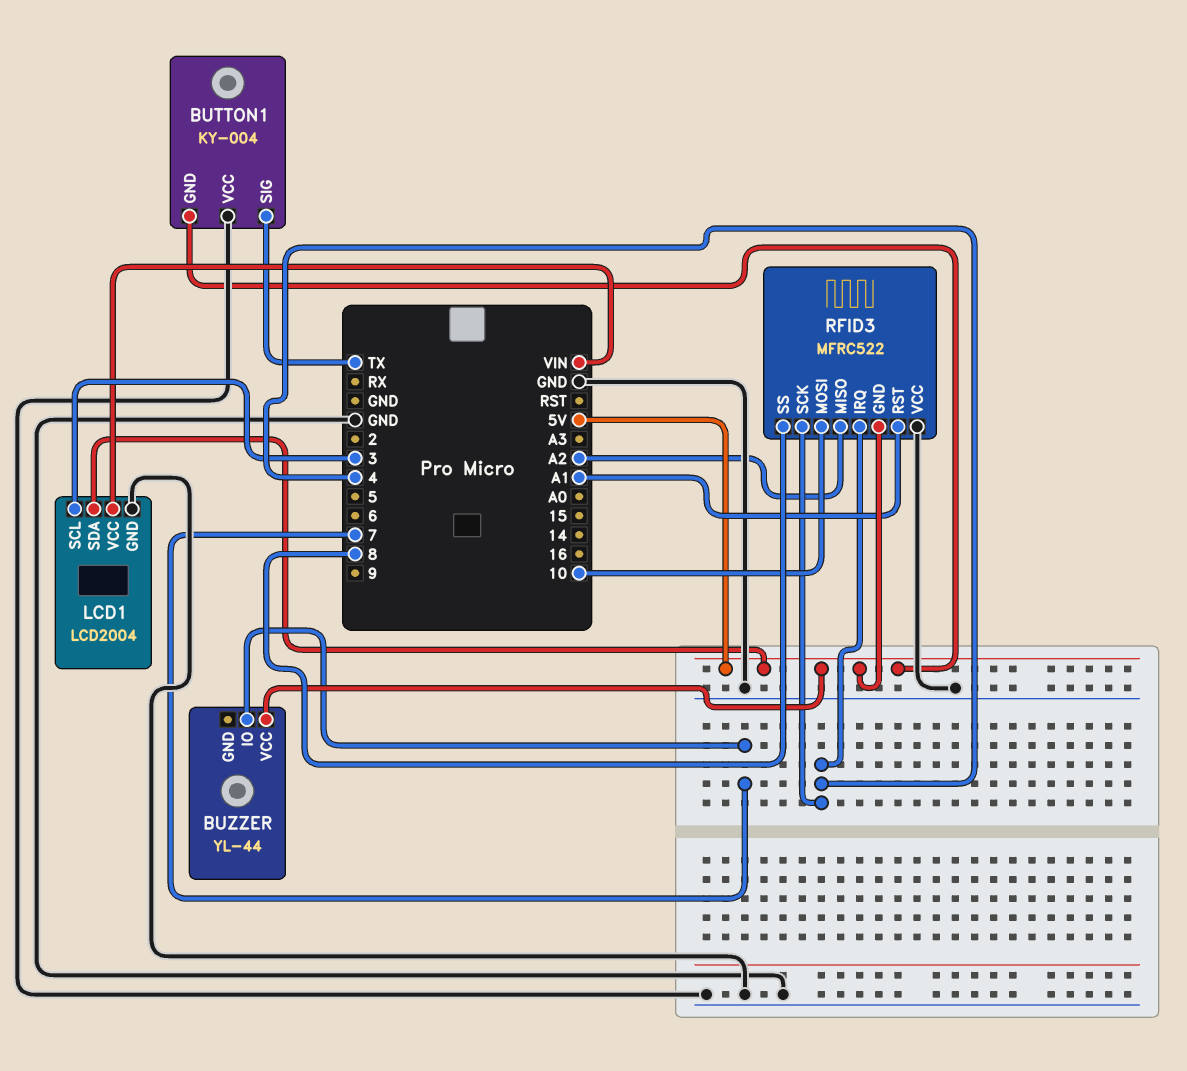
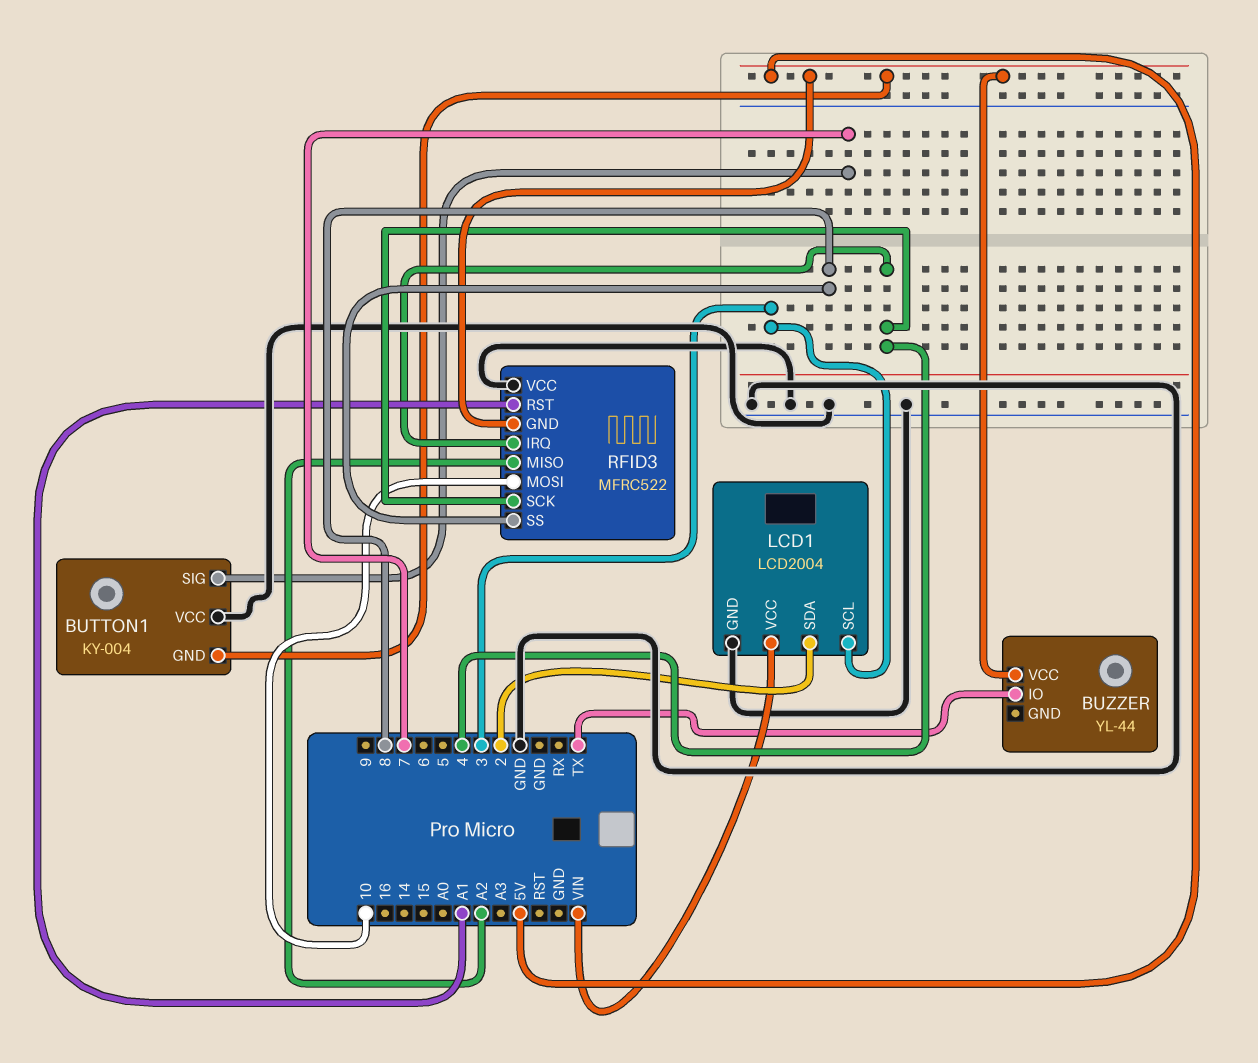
BUTTON1 pin SIG: TX -> 7
BUZZER pin IO: 7 -> TX
LCD1 pin SDA: 5V -> 2

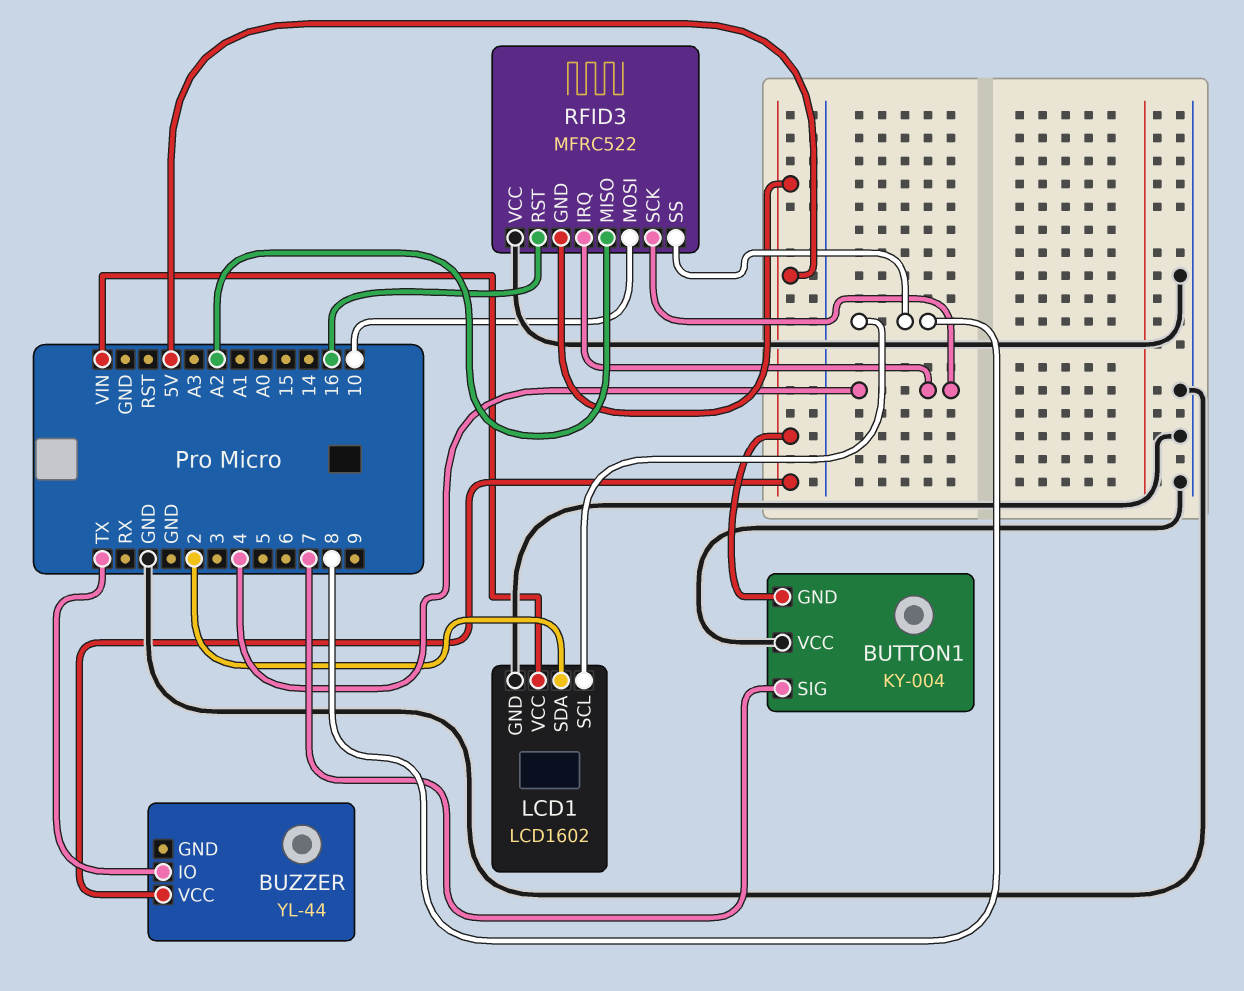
LCD1: LCD2004 -> LCD1602
LCD1 pin SCL: 3 -> 8
RFID3 pin RST: A1 -> 16

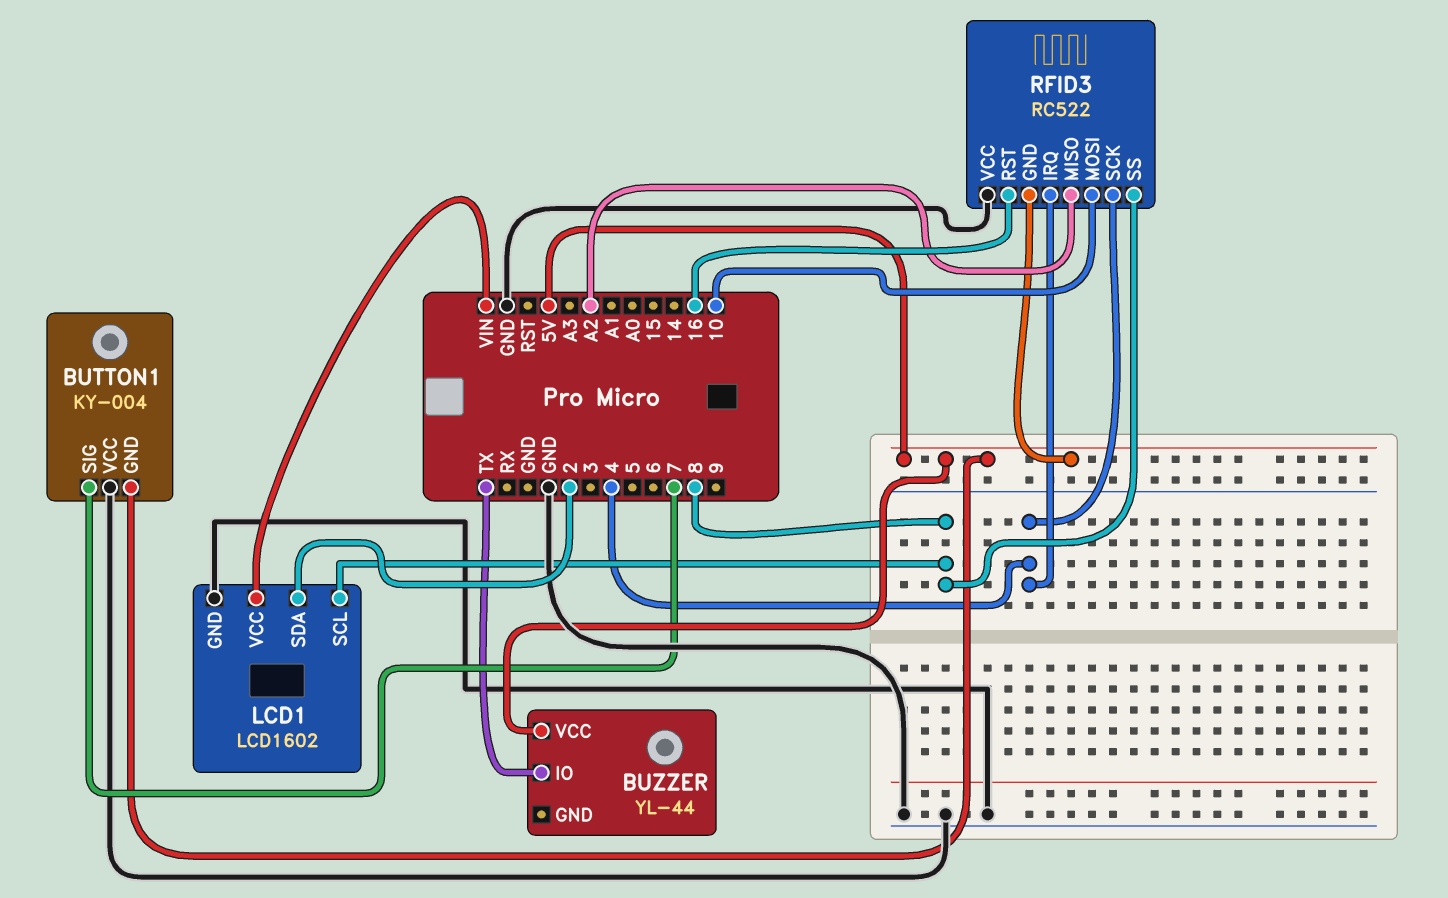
RFID3: MFRC522 -> RC522

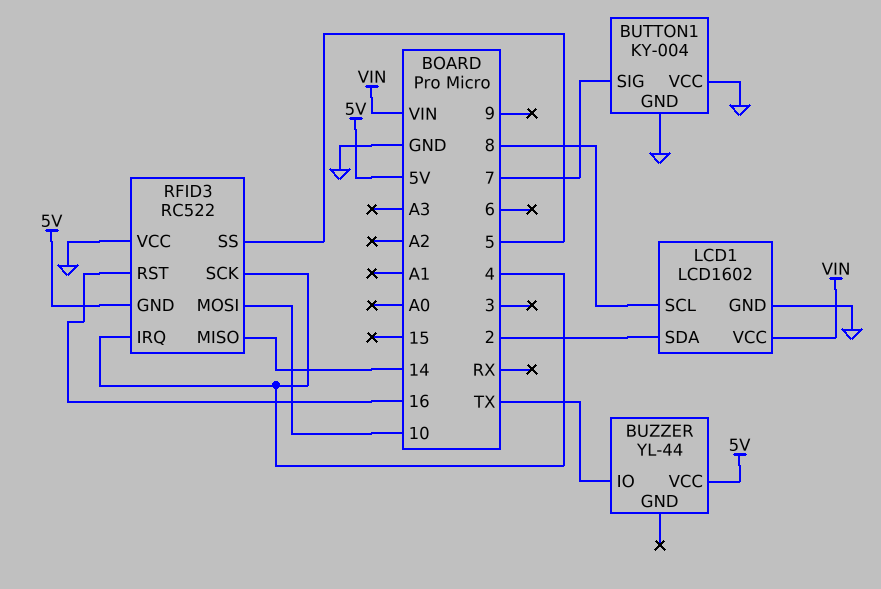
BUTTON1 pin GND: 5V -> GND
RFID3 pin MISO: A2 -> 14
RFID3 pin SS: 8 -> 5

